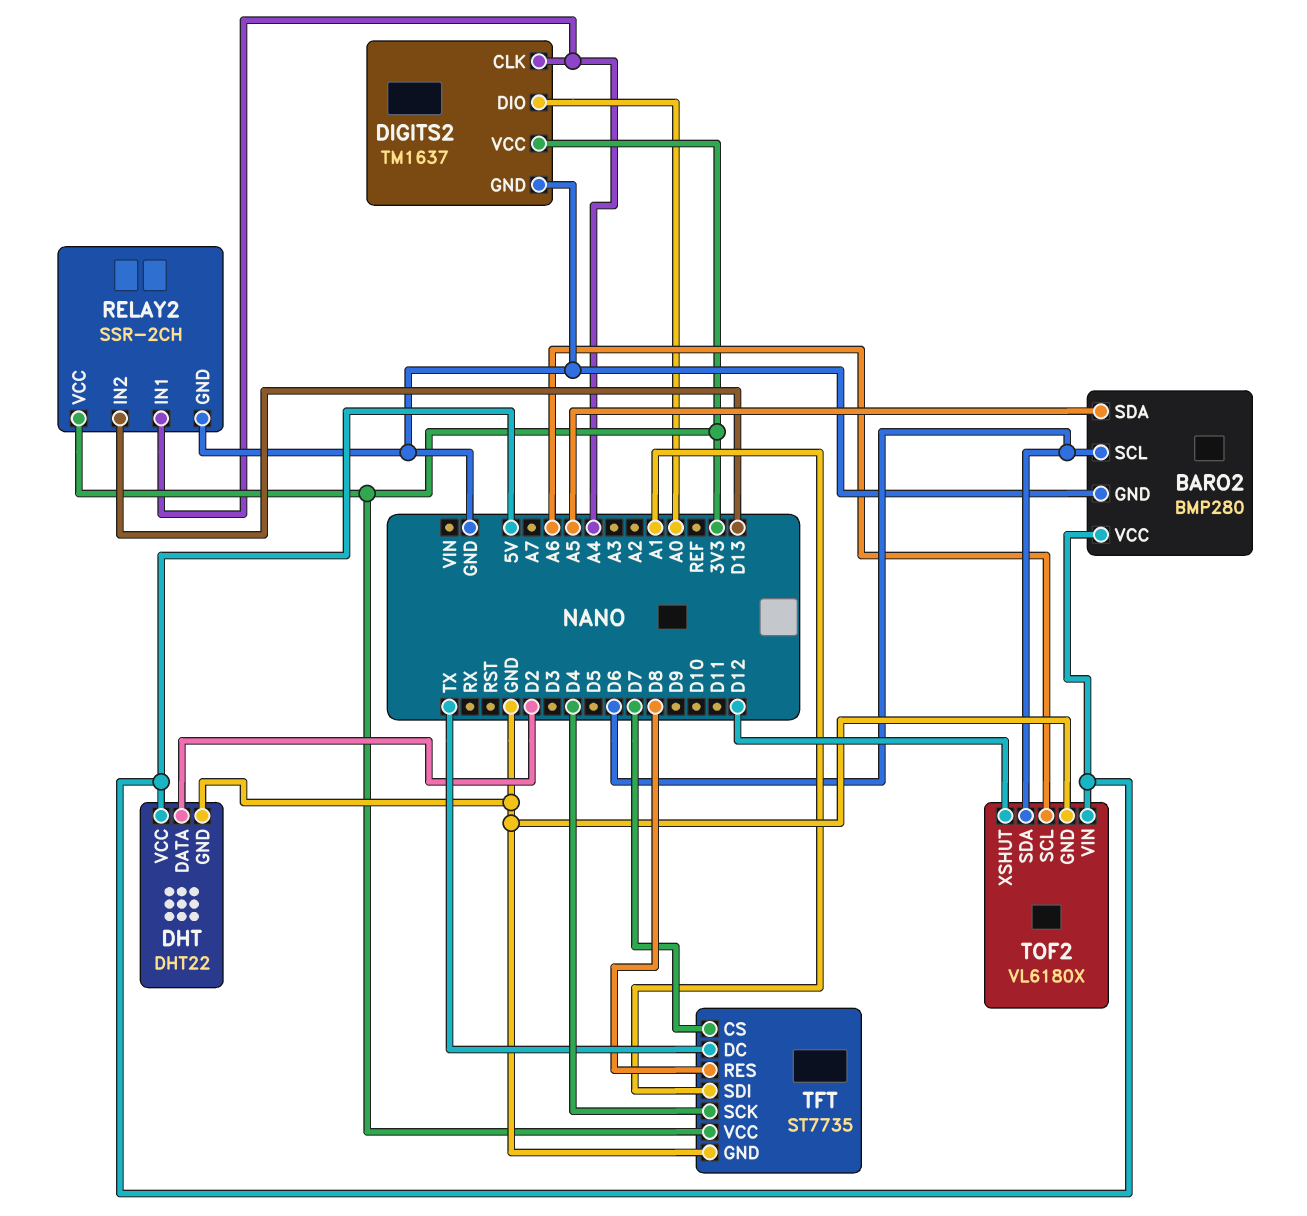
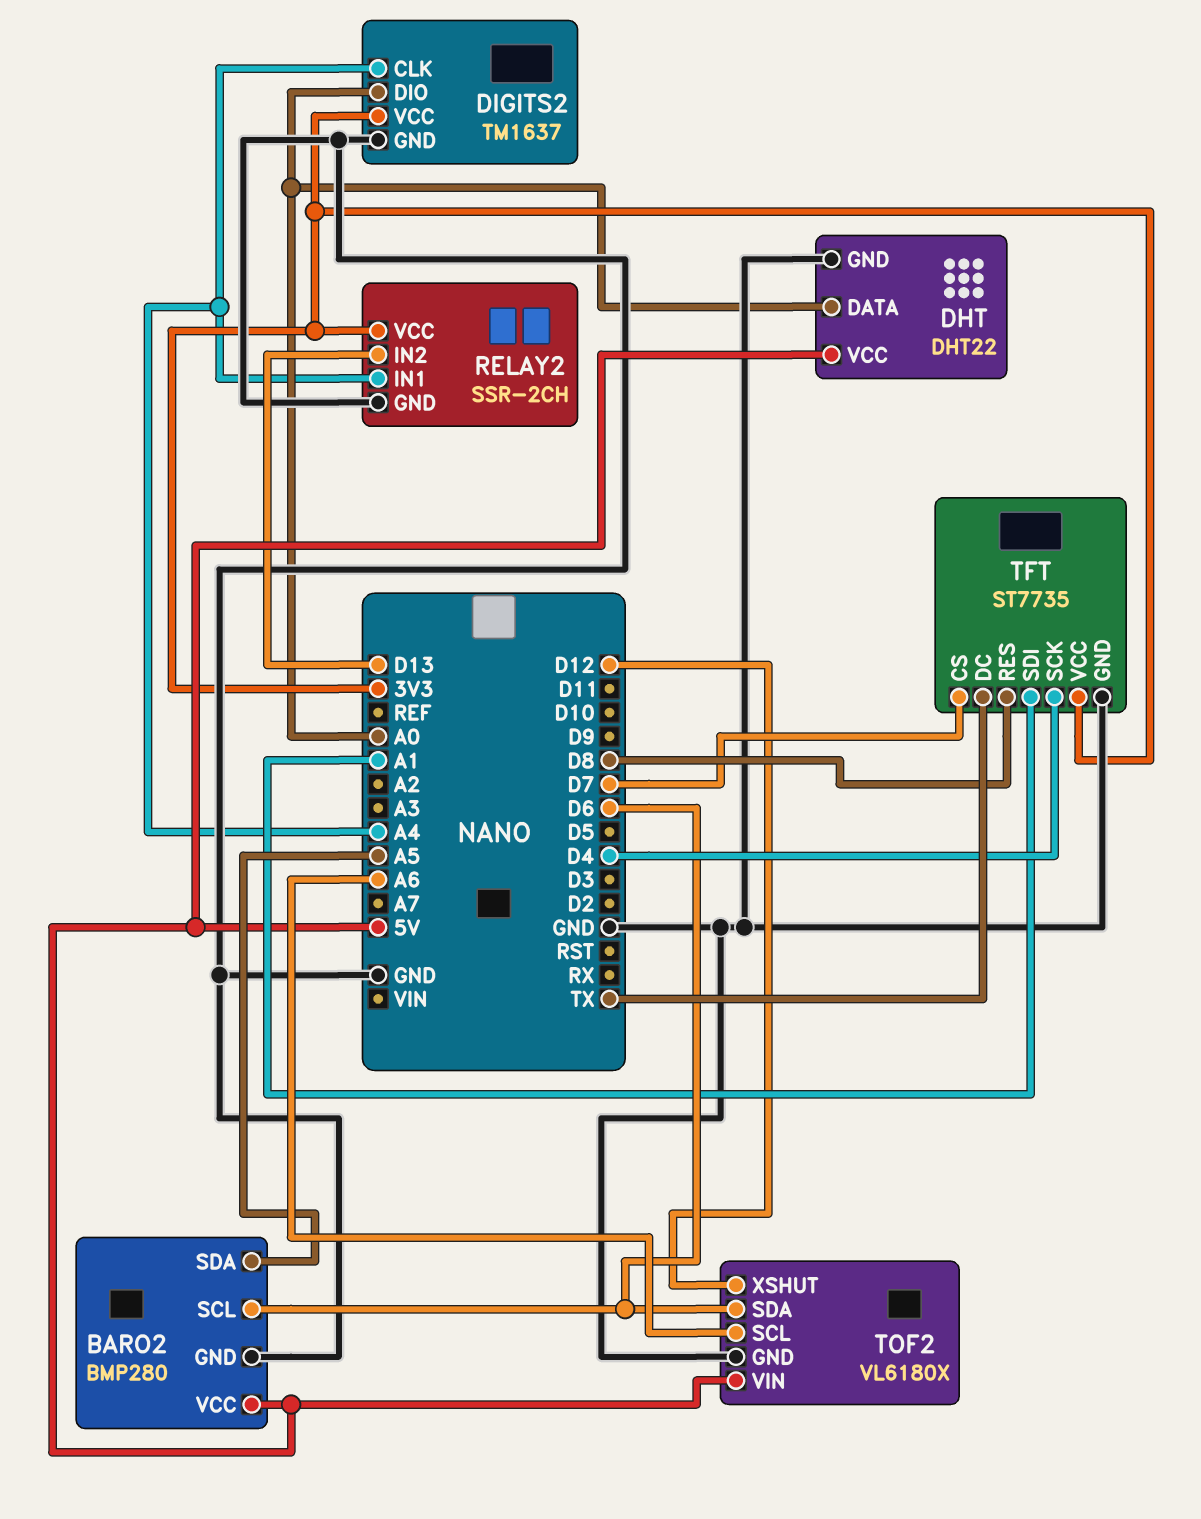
DHT pin DATA: D2 -> A0

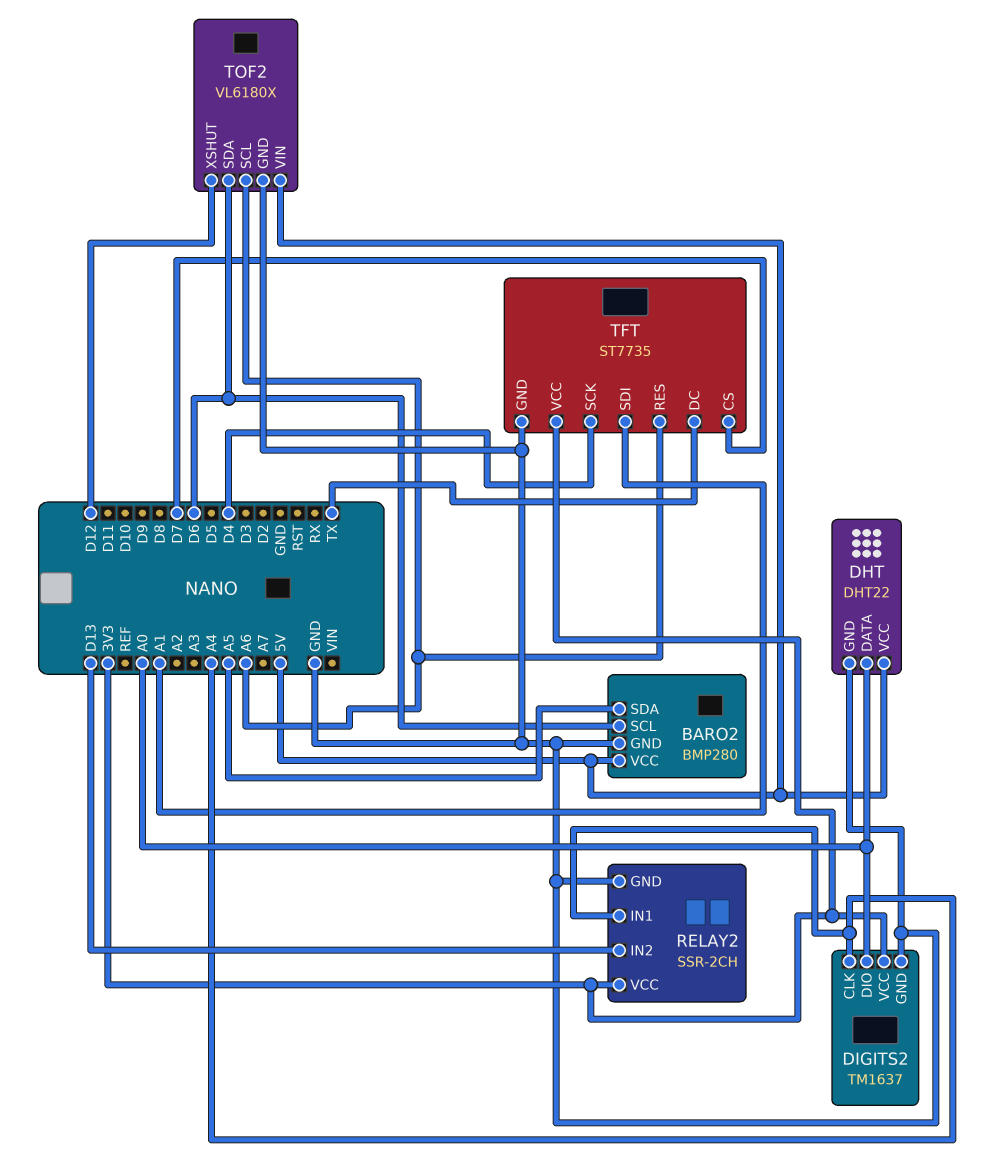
TFT pin RES: D8 -> A6

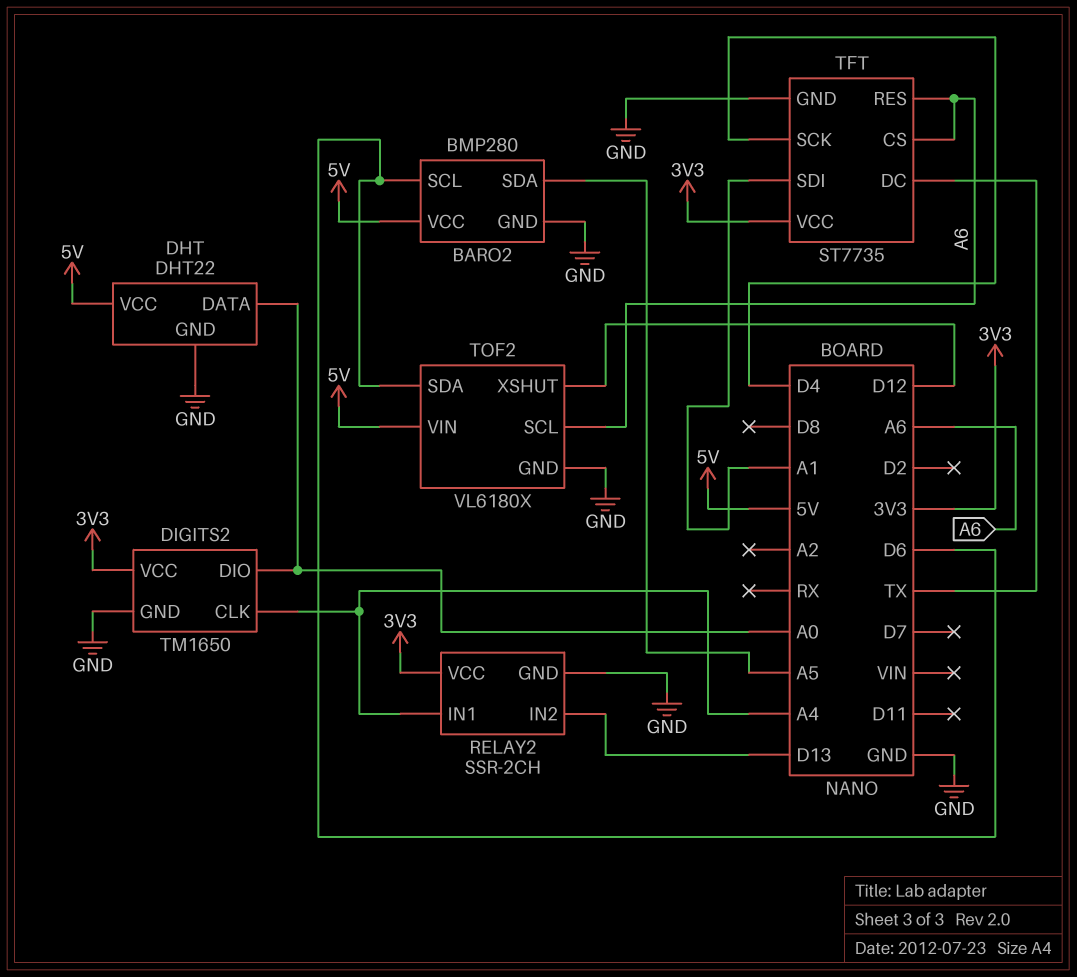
DIGITS2: TM1637 -> TM1650
TFT pin CS: D7 -> A6

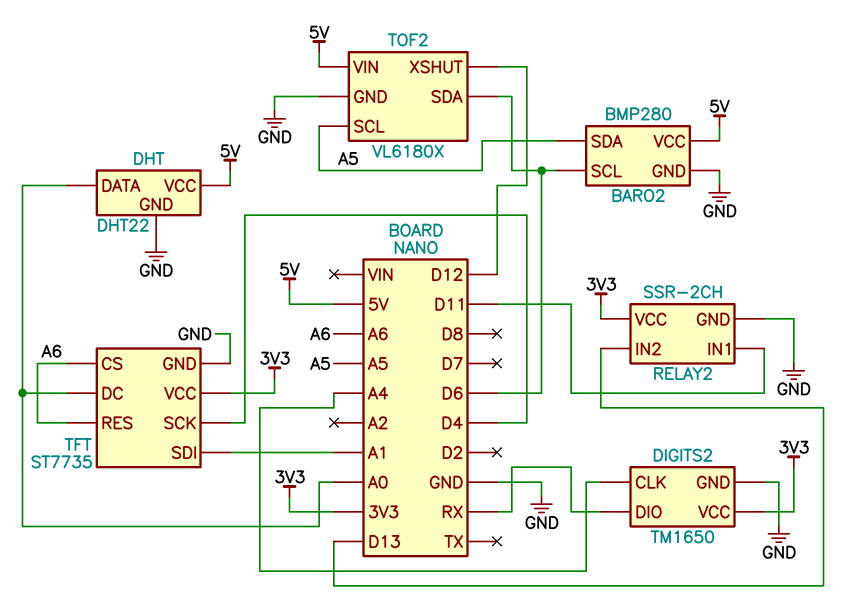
DIGITS2 pin DIO: A0 -> RX
RELAY2 pin IN1: A4 -> D11
TFT pin DC: TX -> A0
TOF2 pin SCL: A6 -> A5

